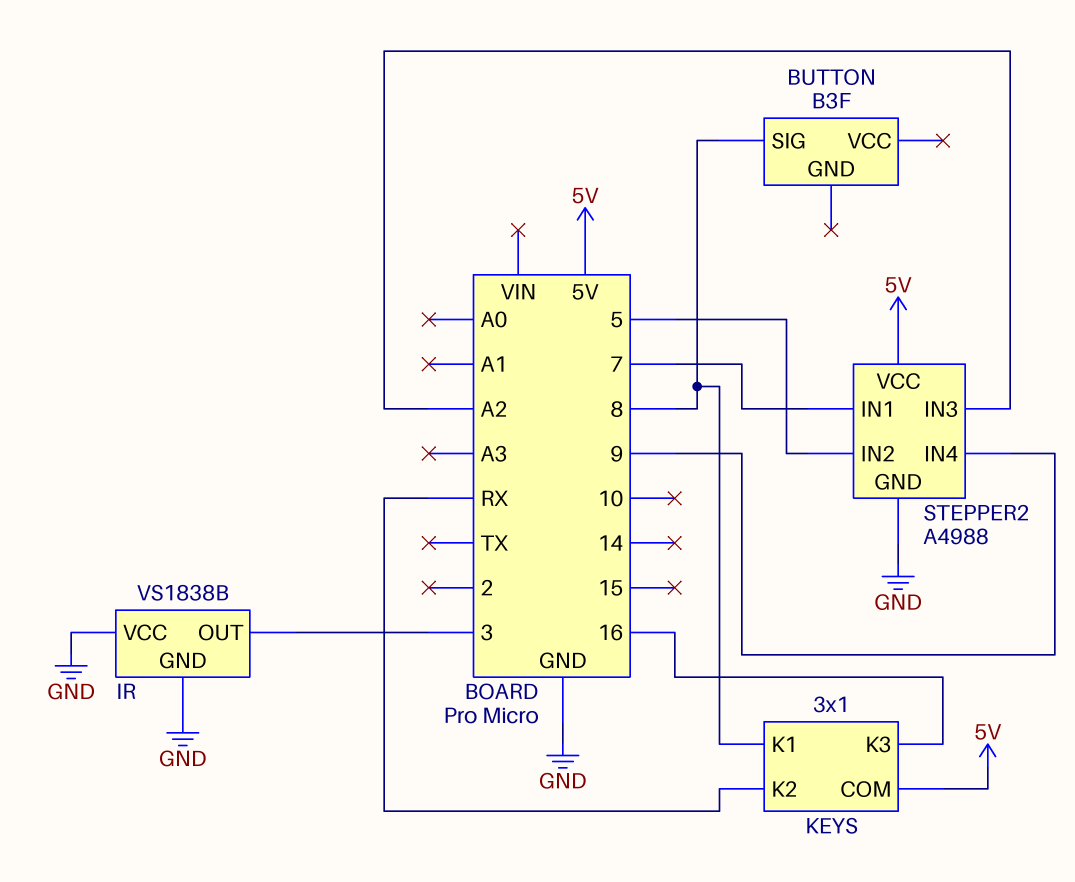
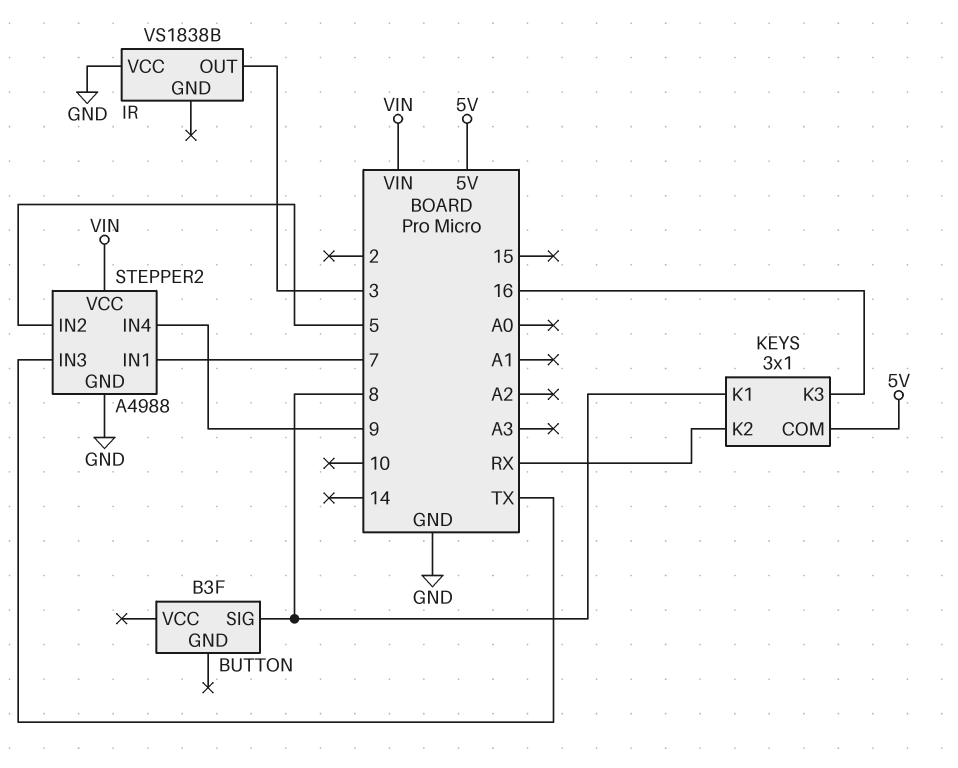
IR pin GND: GND -> none
STEPPER2 pin IN3: A2 -> TX
STEPPER2 pin VCC: 5V -> VIN

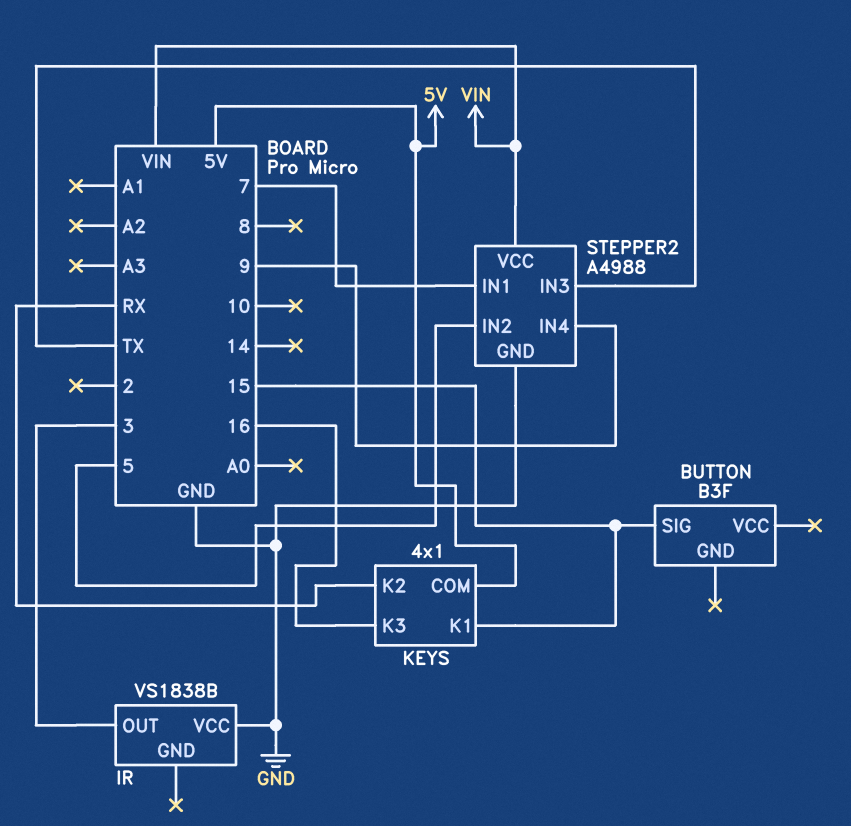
BUTTON pin SIG: 8 -> 15
KEYS: 3x1 -> 4x1
KEYS pin K1: 8 -> 15

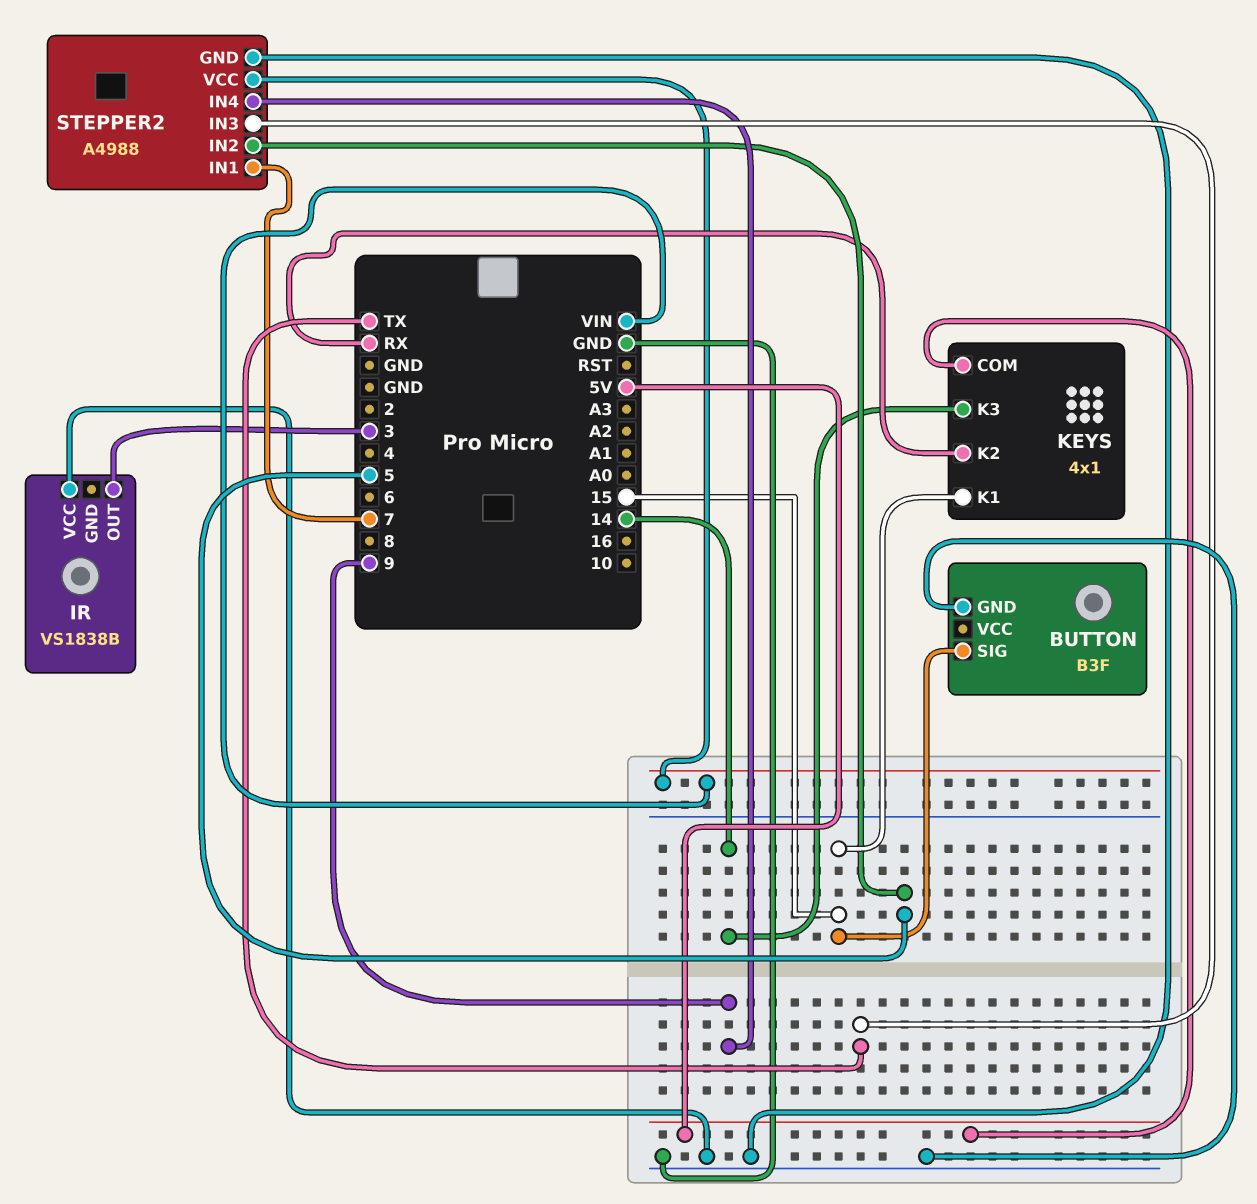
BUTTON pin GND: none -> GND
KEYS pin K3: 16 -> 14

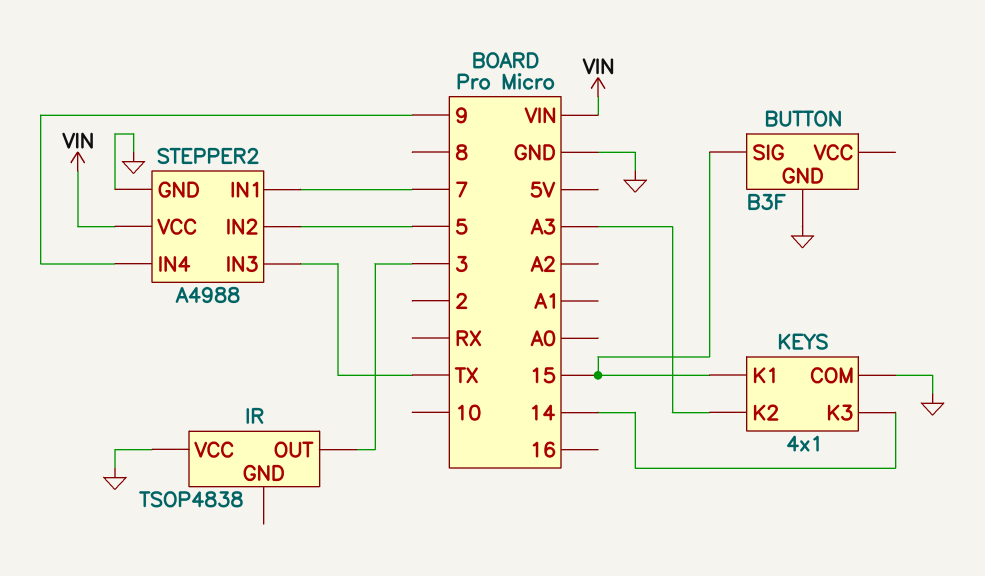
IR: VS1838B -> TSOP4838
KEYS pin COM: 5V -> GND
KEYS pin K2: RX -> A3

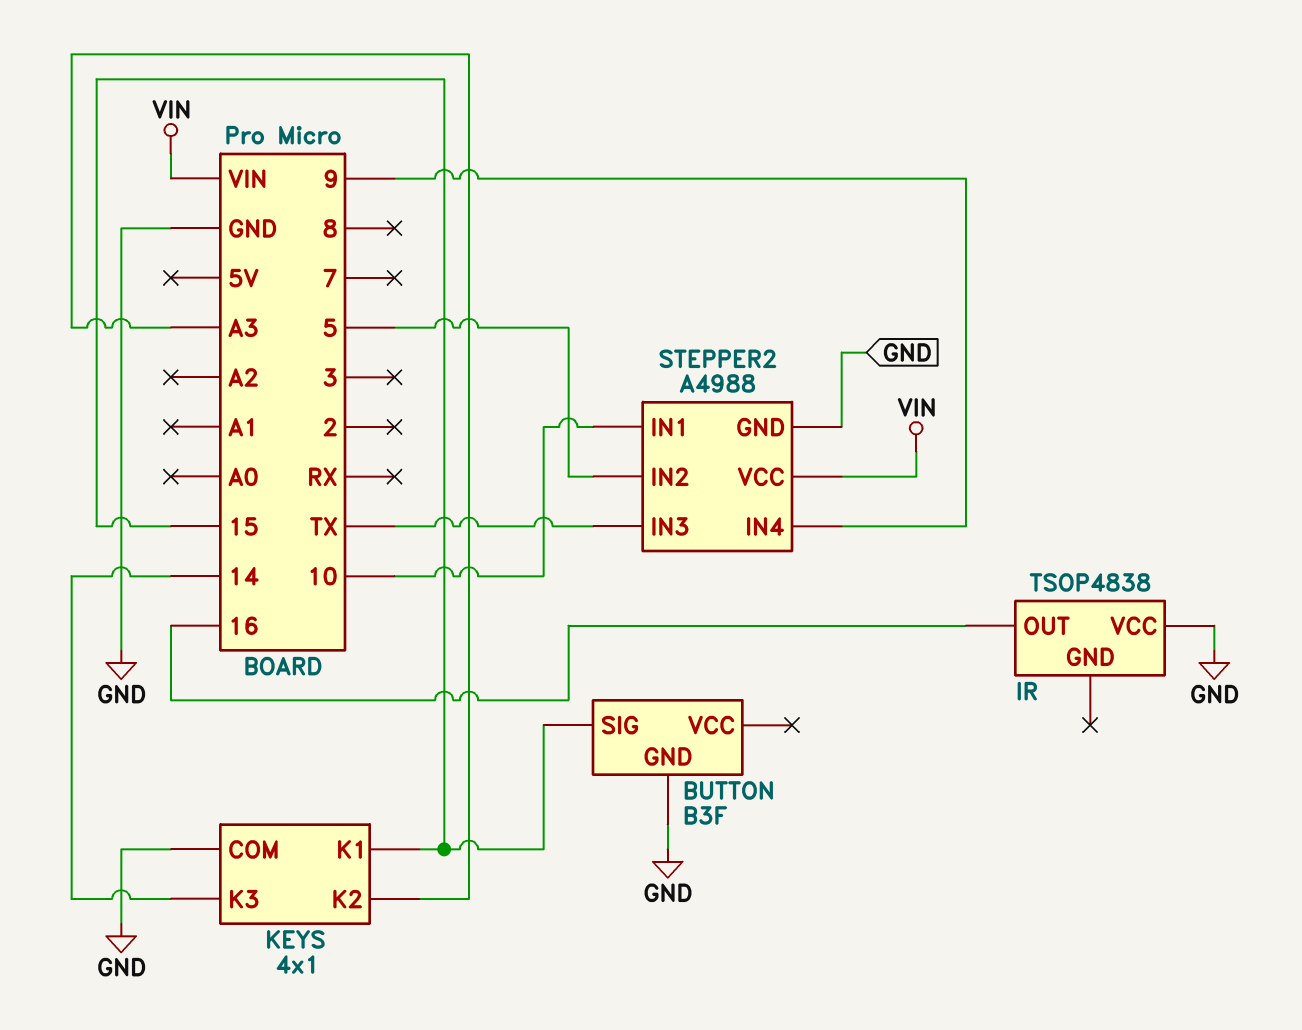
IR pin OUT: 3 -> 16
STEPPER2 pin IN1: 7 -> 10

